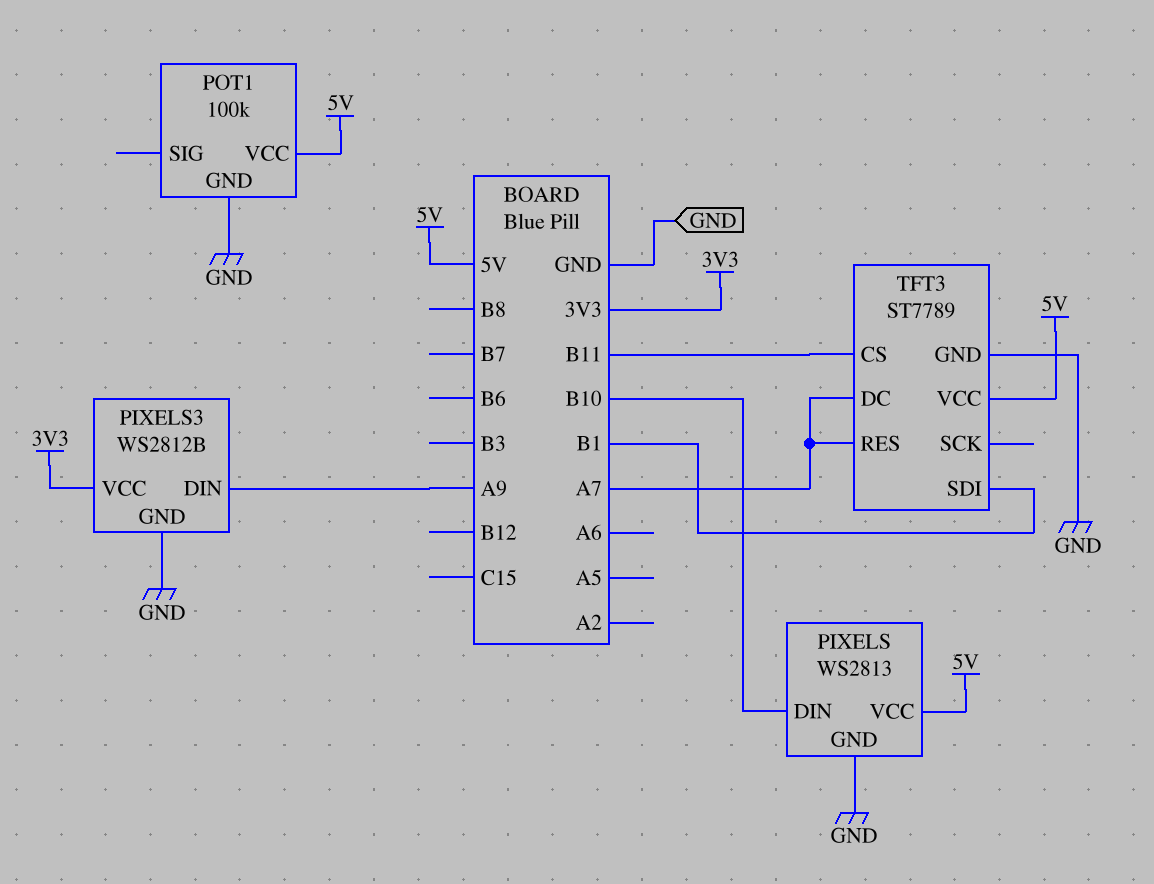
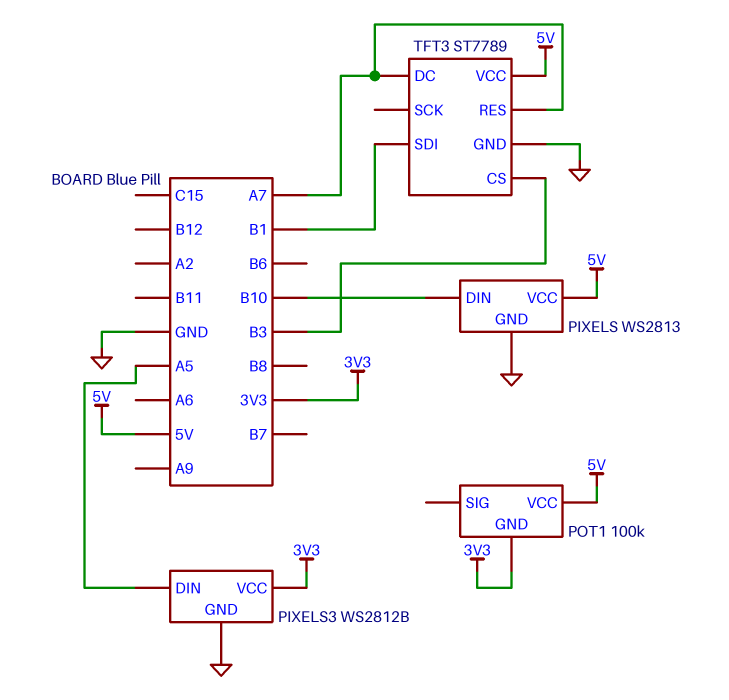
PIXELS3 pin DIN: A9 -> A5
POT1 pin GND: GND -> 3V3
TFT3 pin CS: B11 -> B3

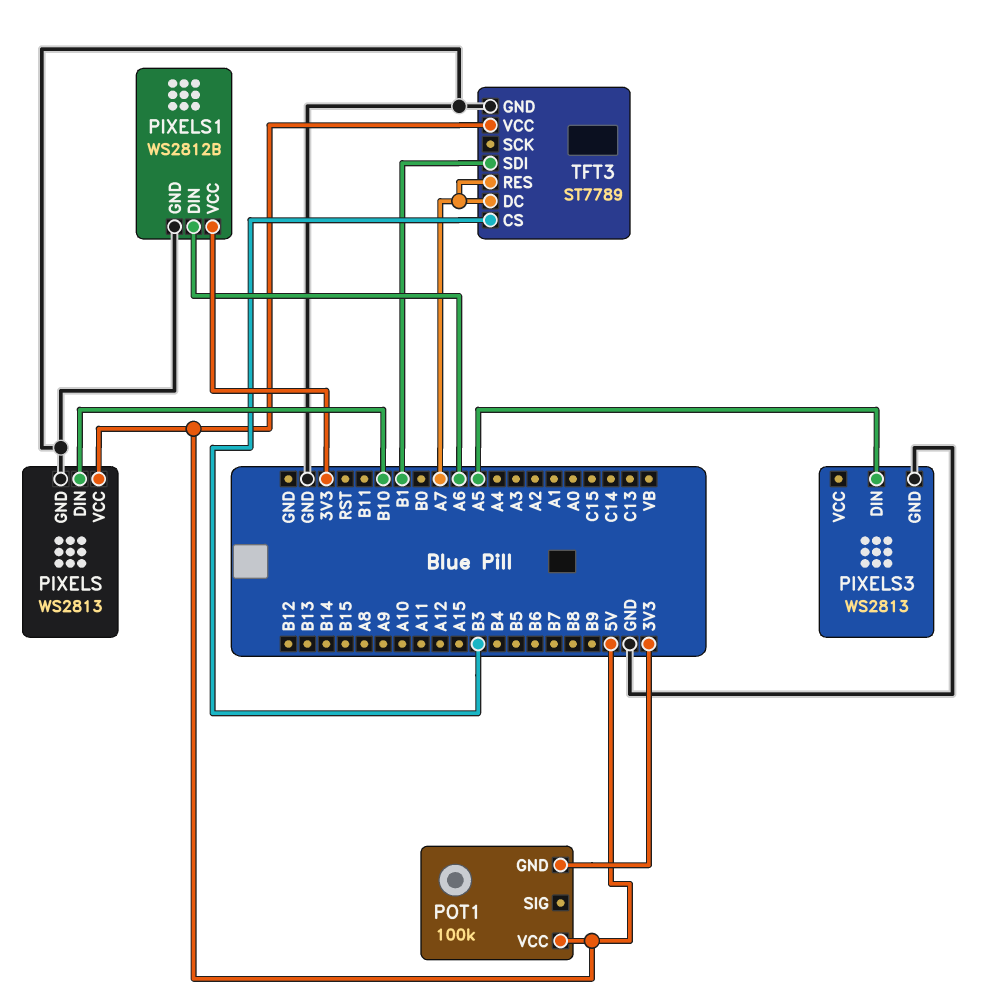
PIXELS1: none -> WS2812B
PIXELS1 pin DIN: none -> A6
PIXELS1 pin GND: none -> GND
PIXELS1 pin VCC: none -> 3V3
PIXELS3: WS2812B -> WS2813
PIXELS3 pin VCC: 3V3 -> none

